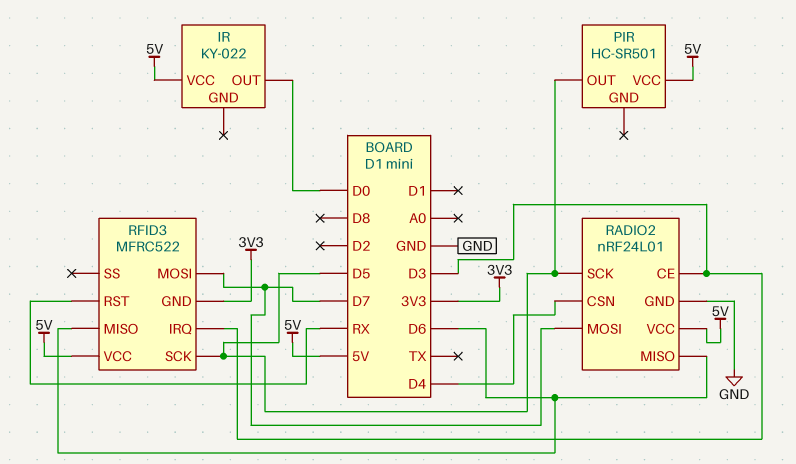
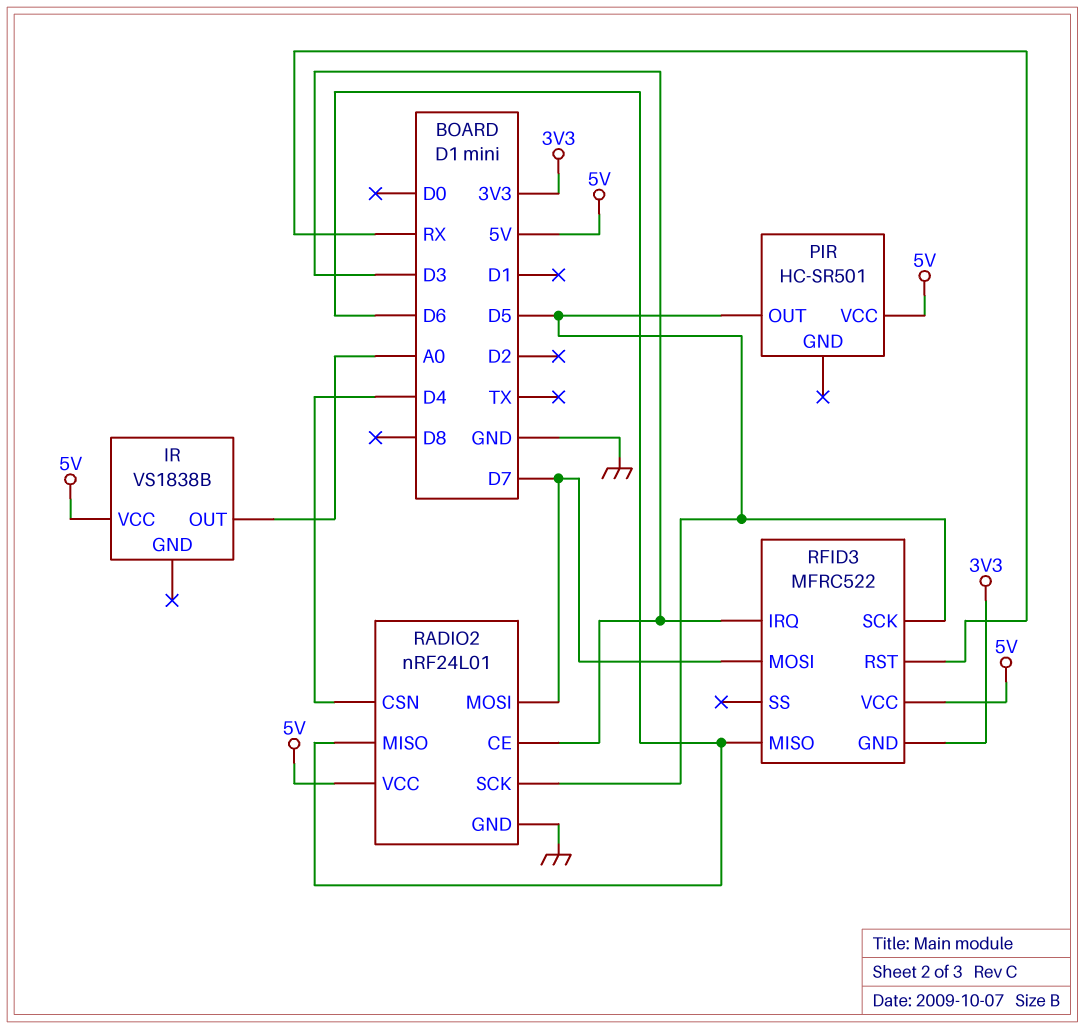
IR: KY-022 -> VS1838B
IR pin OUT: D0 -> A0

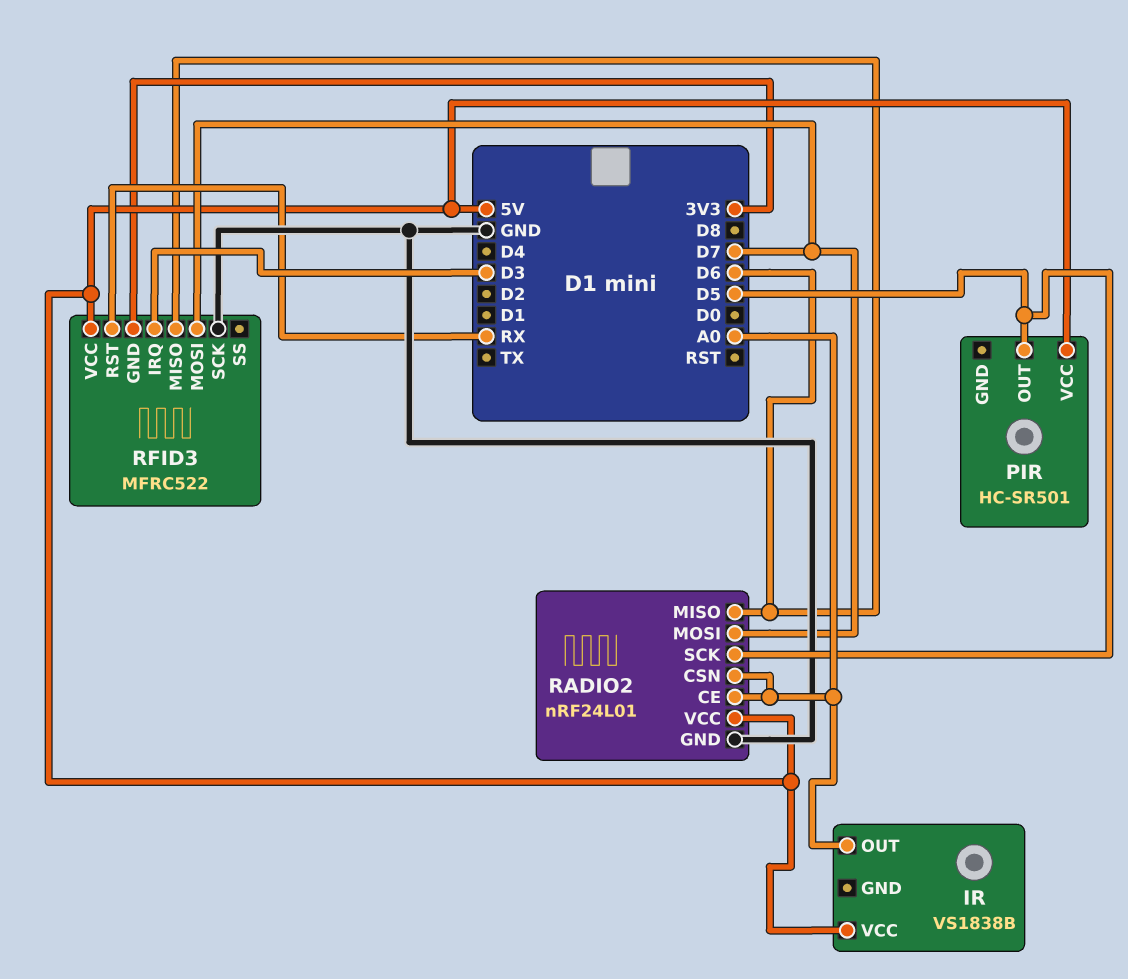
RADIO2 pin CE: D3 -> A0
RADIO2 pin CSN: D4 -> A0
RFID3 pin SCK: D5 -> GND

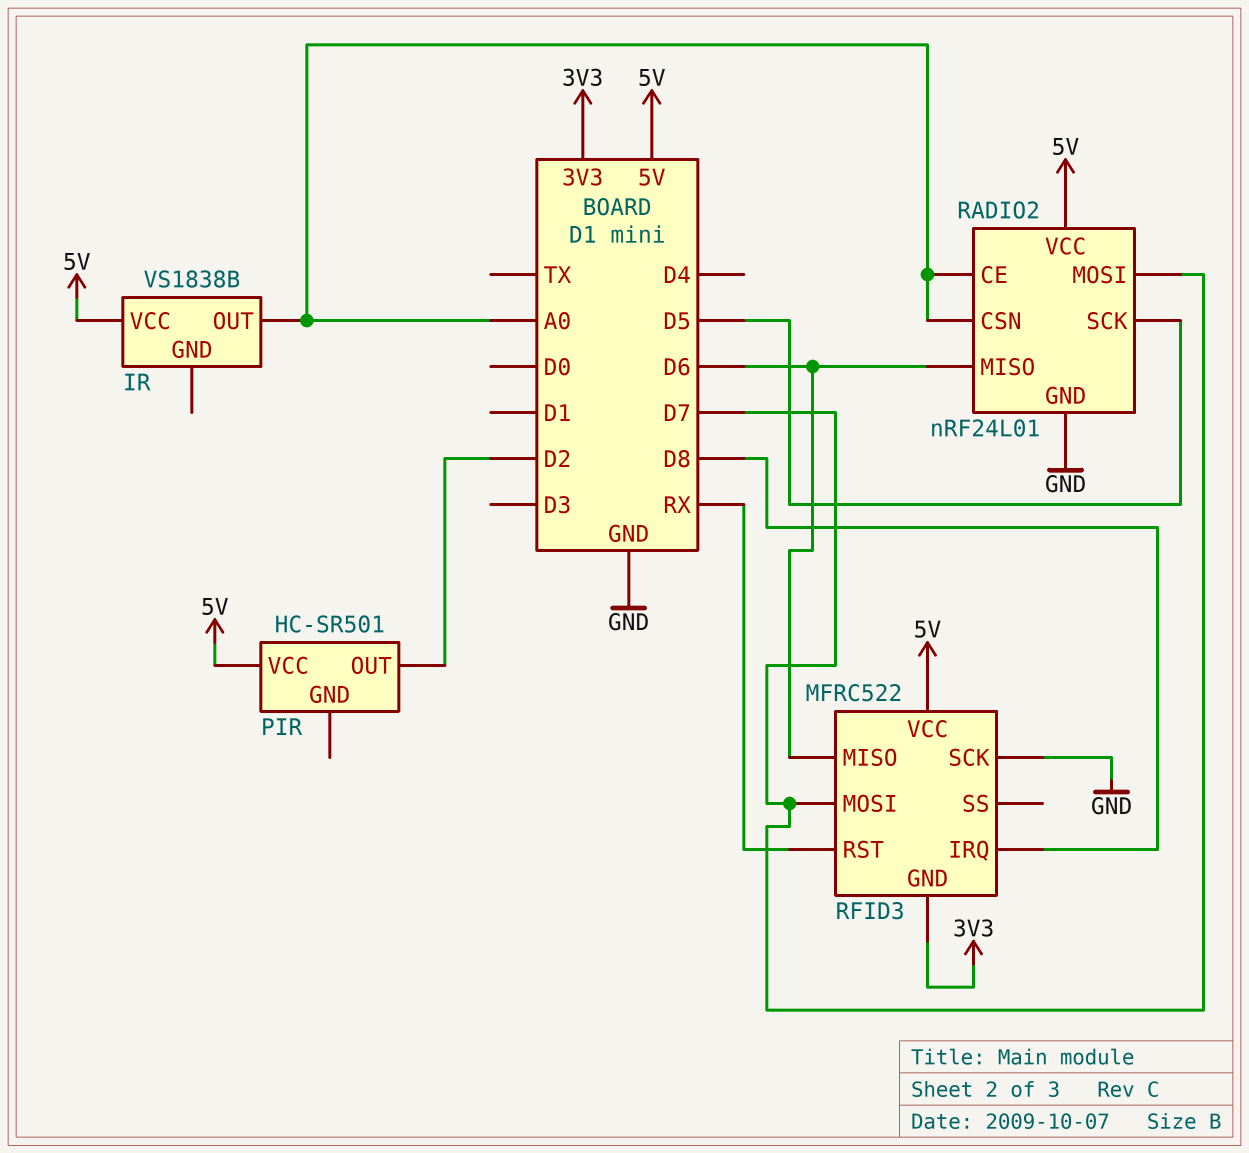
PIR pin OUT: D5 -> D2
RFID3 pin IRQ: D3 -> D8

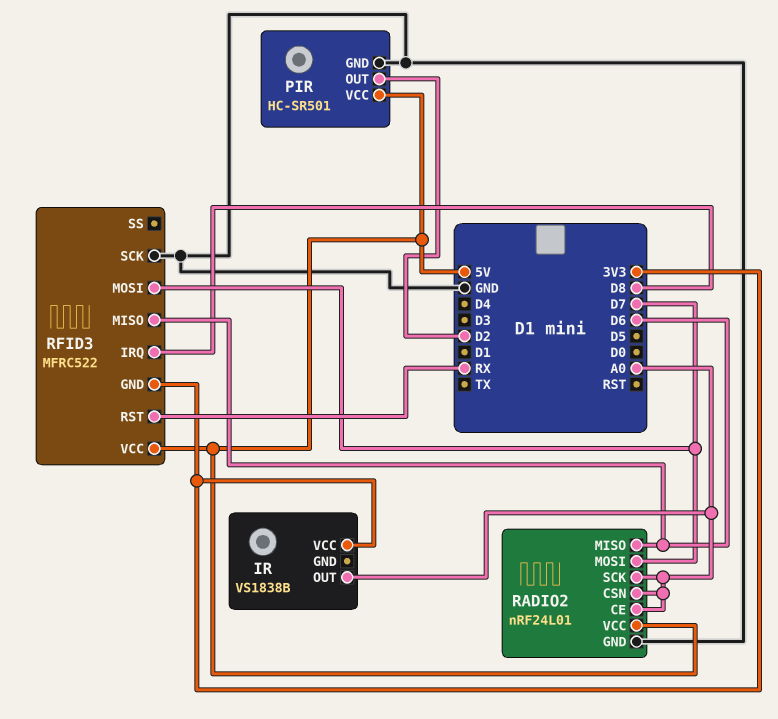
IR pin VCC: 5V -> 3V3
PIR pin GND: none -> GND
RADIO2 pin SCK: D5 -> A0

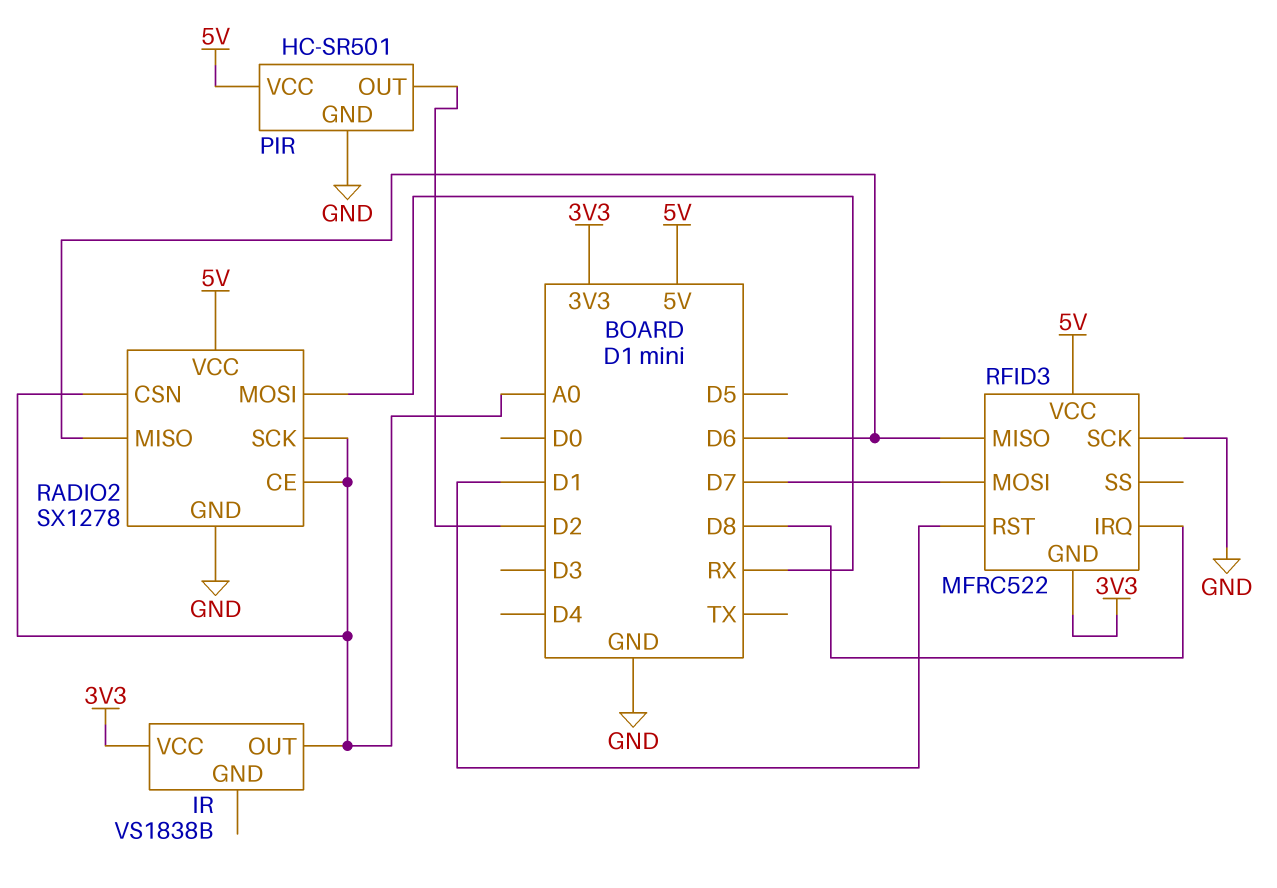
RADIO2: nRF24L01 -> SX1278
RADIO2 pin MOSI: D7 -> RX
RFID3 pin RST: RX -> D1

